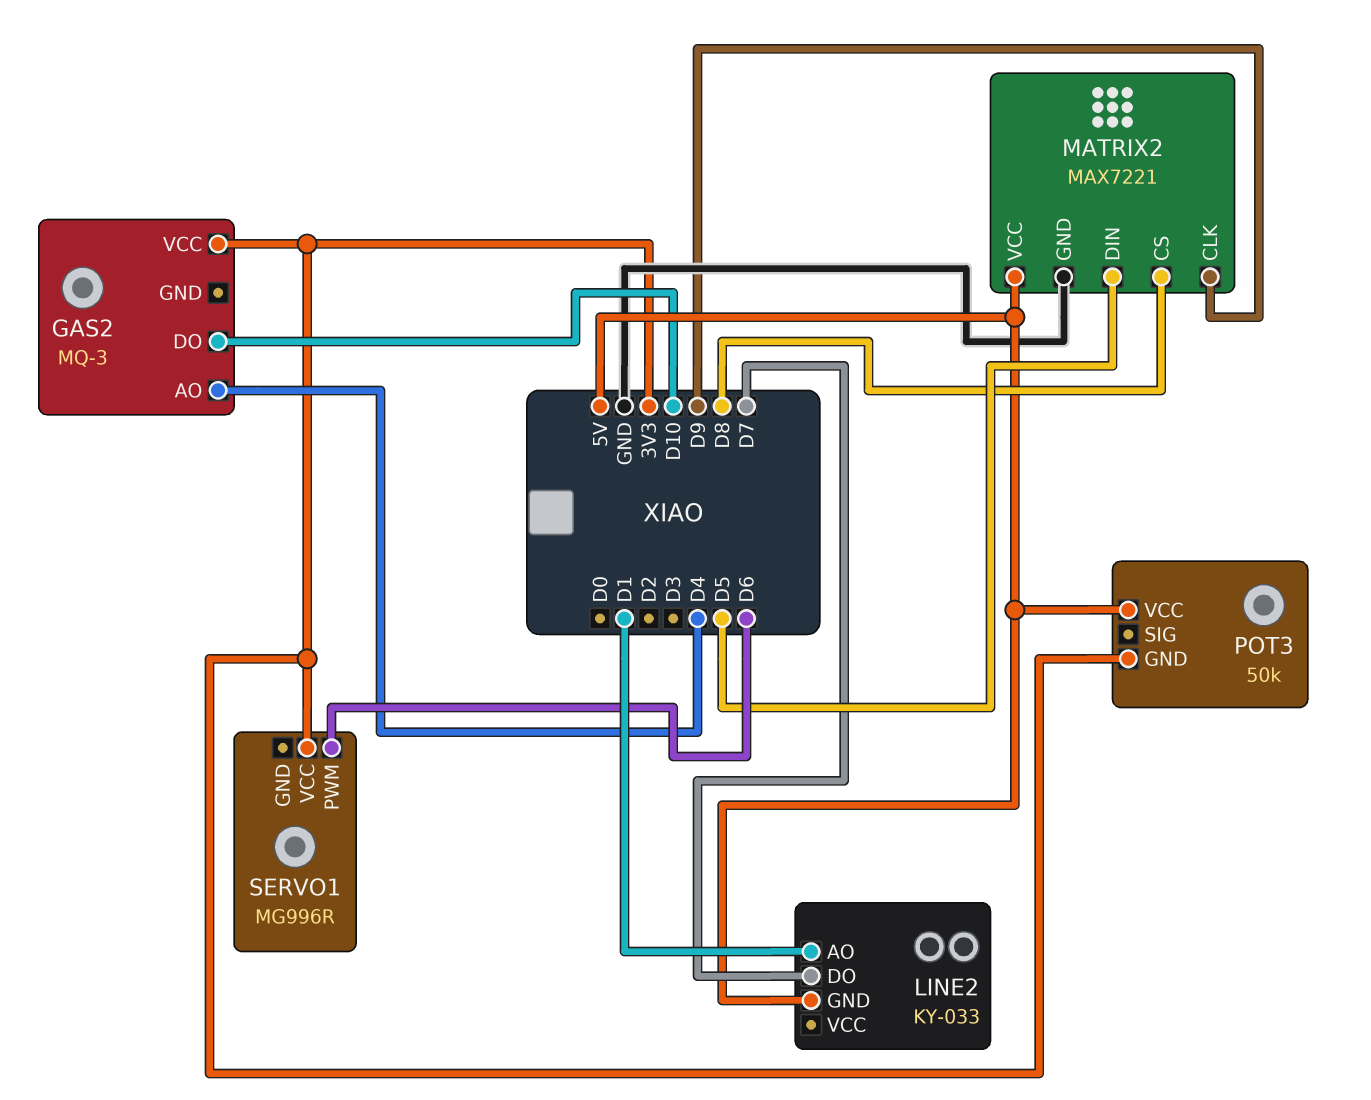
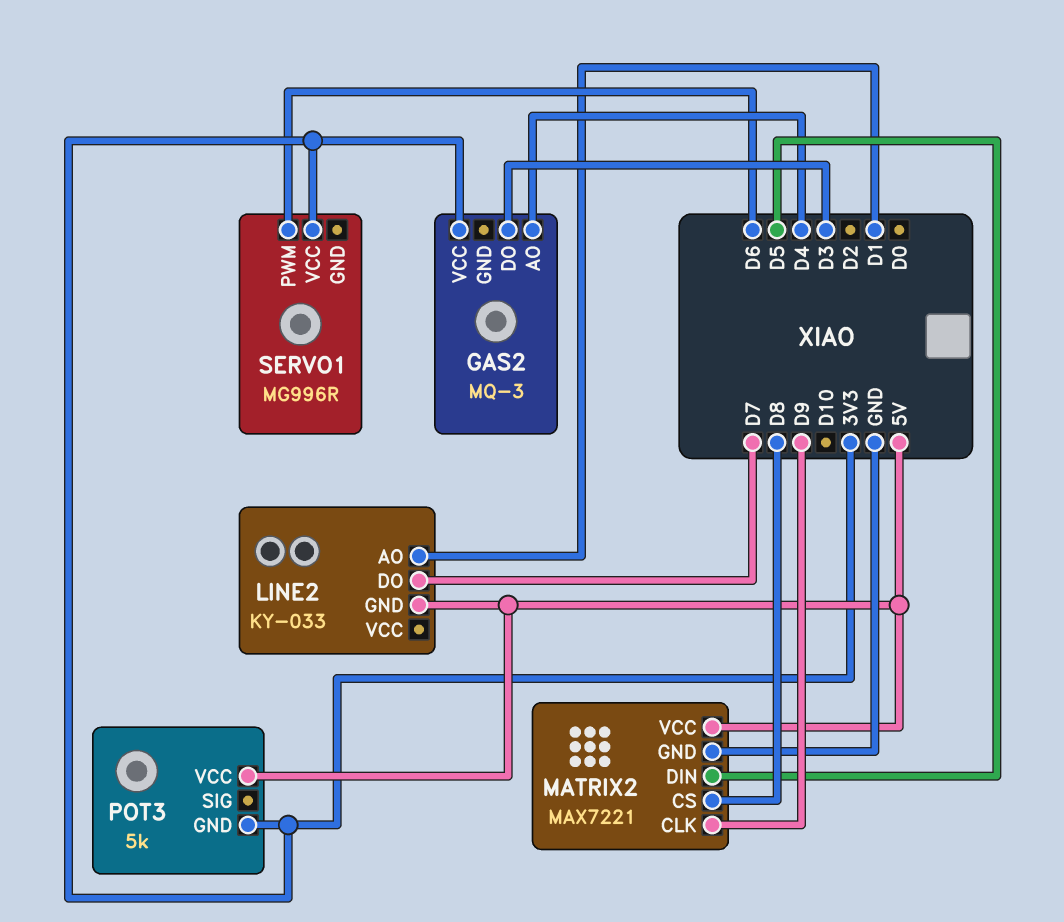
GAS2 pin DO: D10 -> D3
POT3: 50k -> 5k

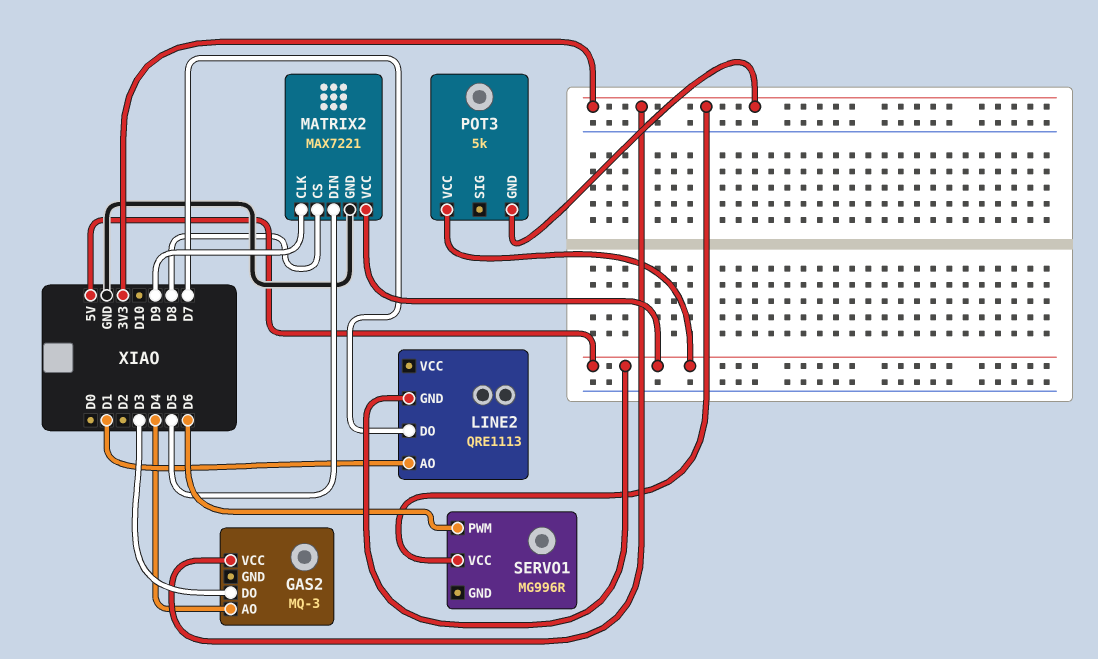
LINE2: KY-033 -> QRE1113

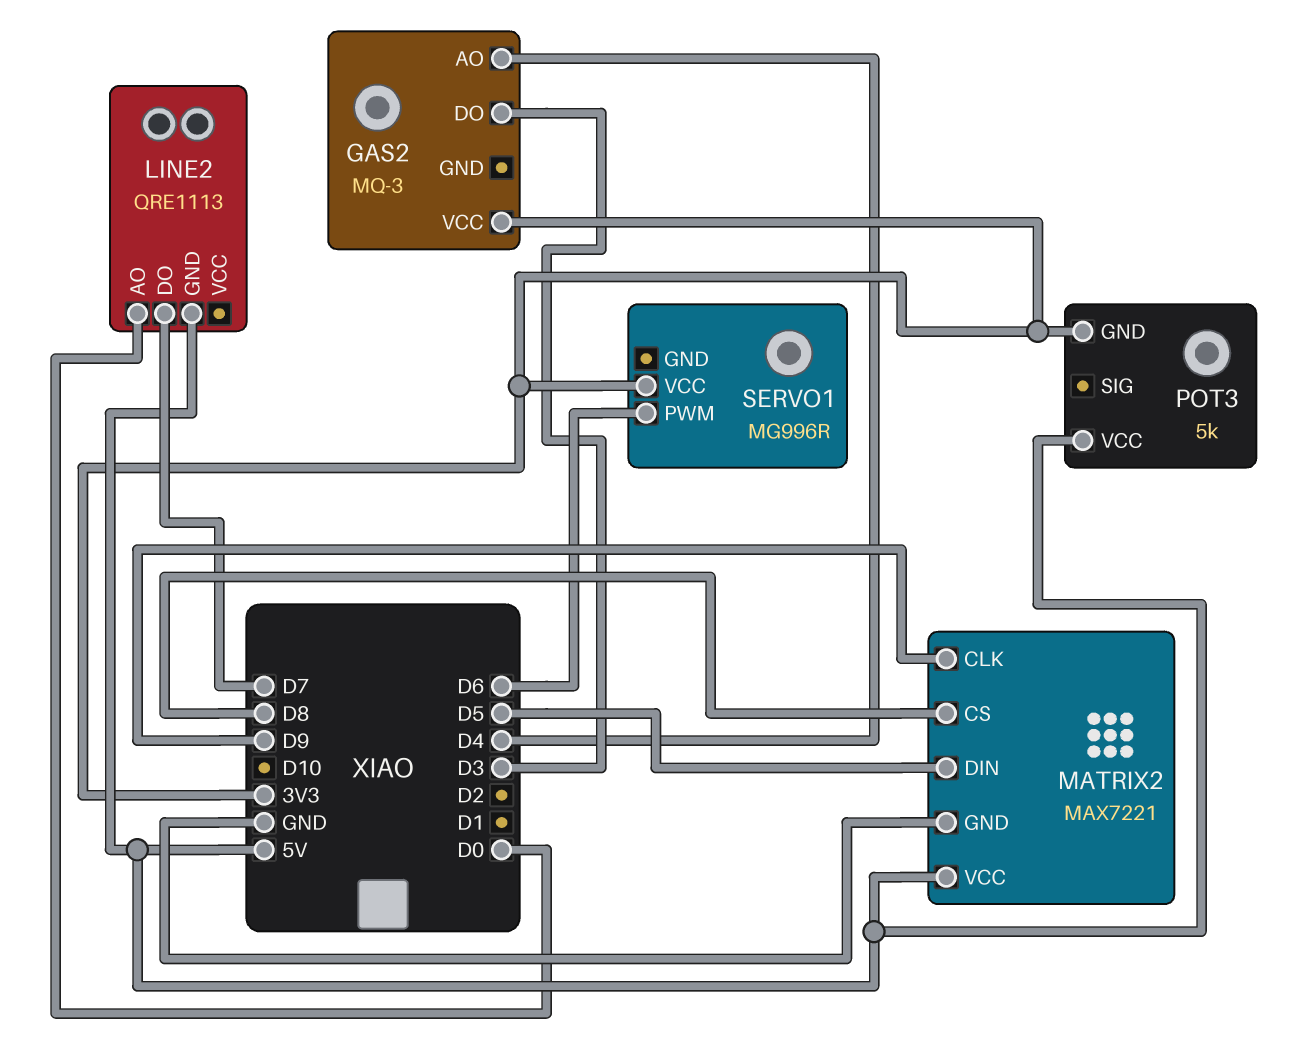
LINE2 pin AO: D1 -> D0

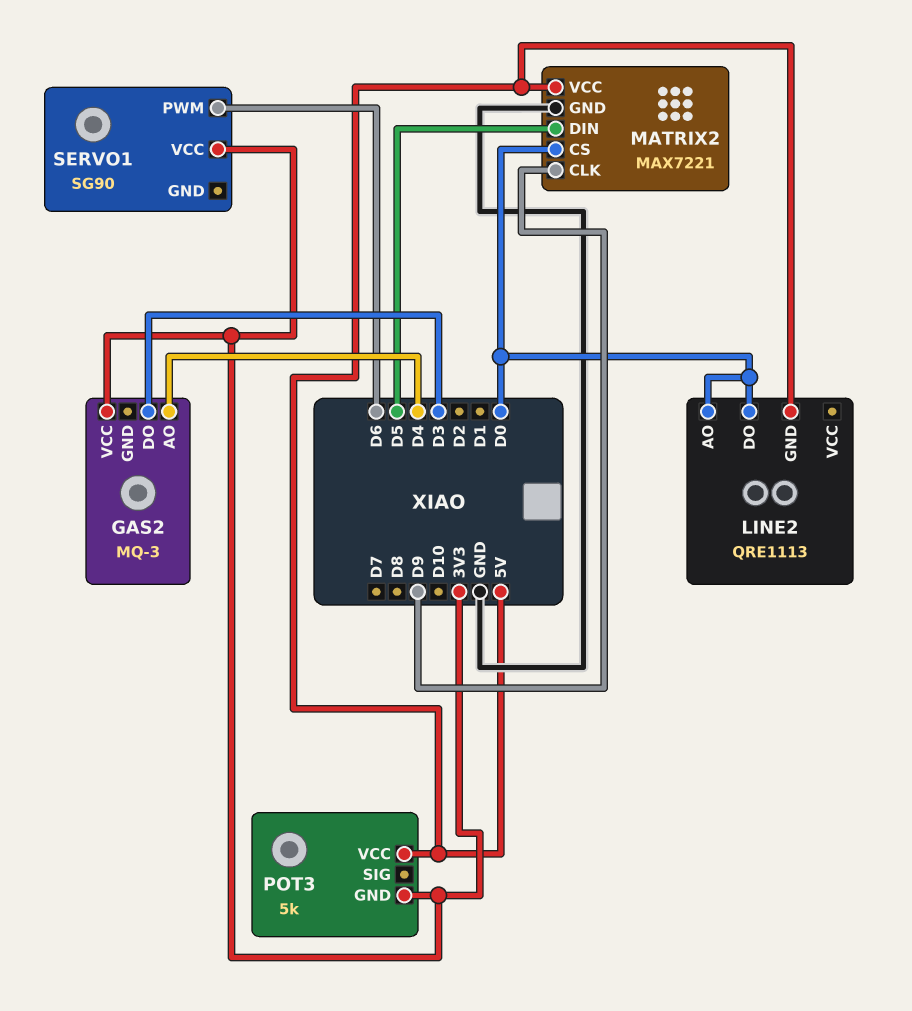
LINE2 pin DO: D7 -> D0
MATRIX2 pin CS: D8 -> D0
SERVO1: MG996R -> SG90

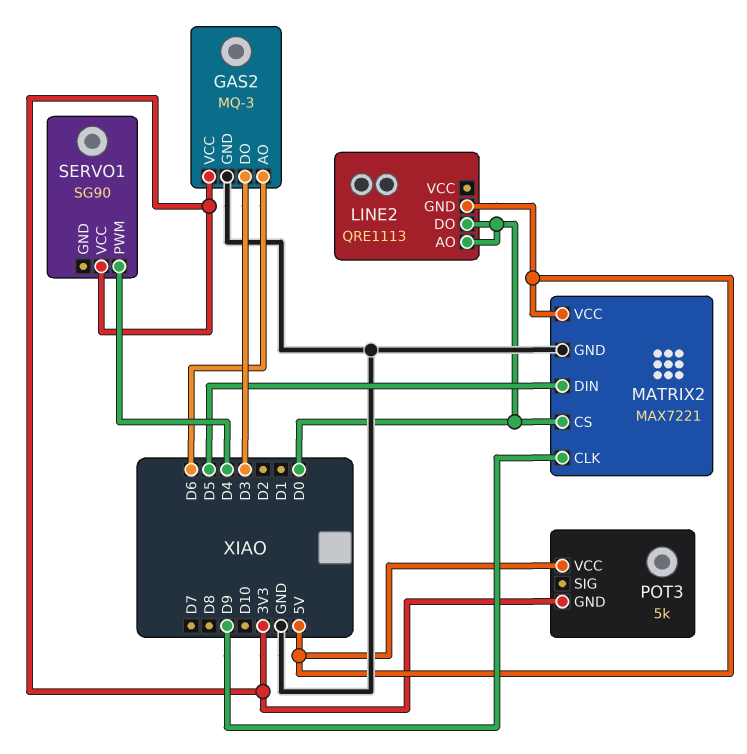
GAS2 pin AO: D4 -> D6
GAS2 pin GND: none -> GND
SERVO1 pin PWM: D6 -> D4

